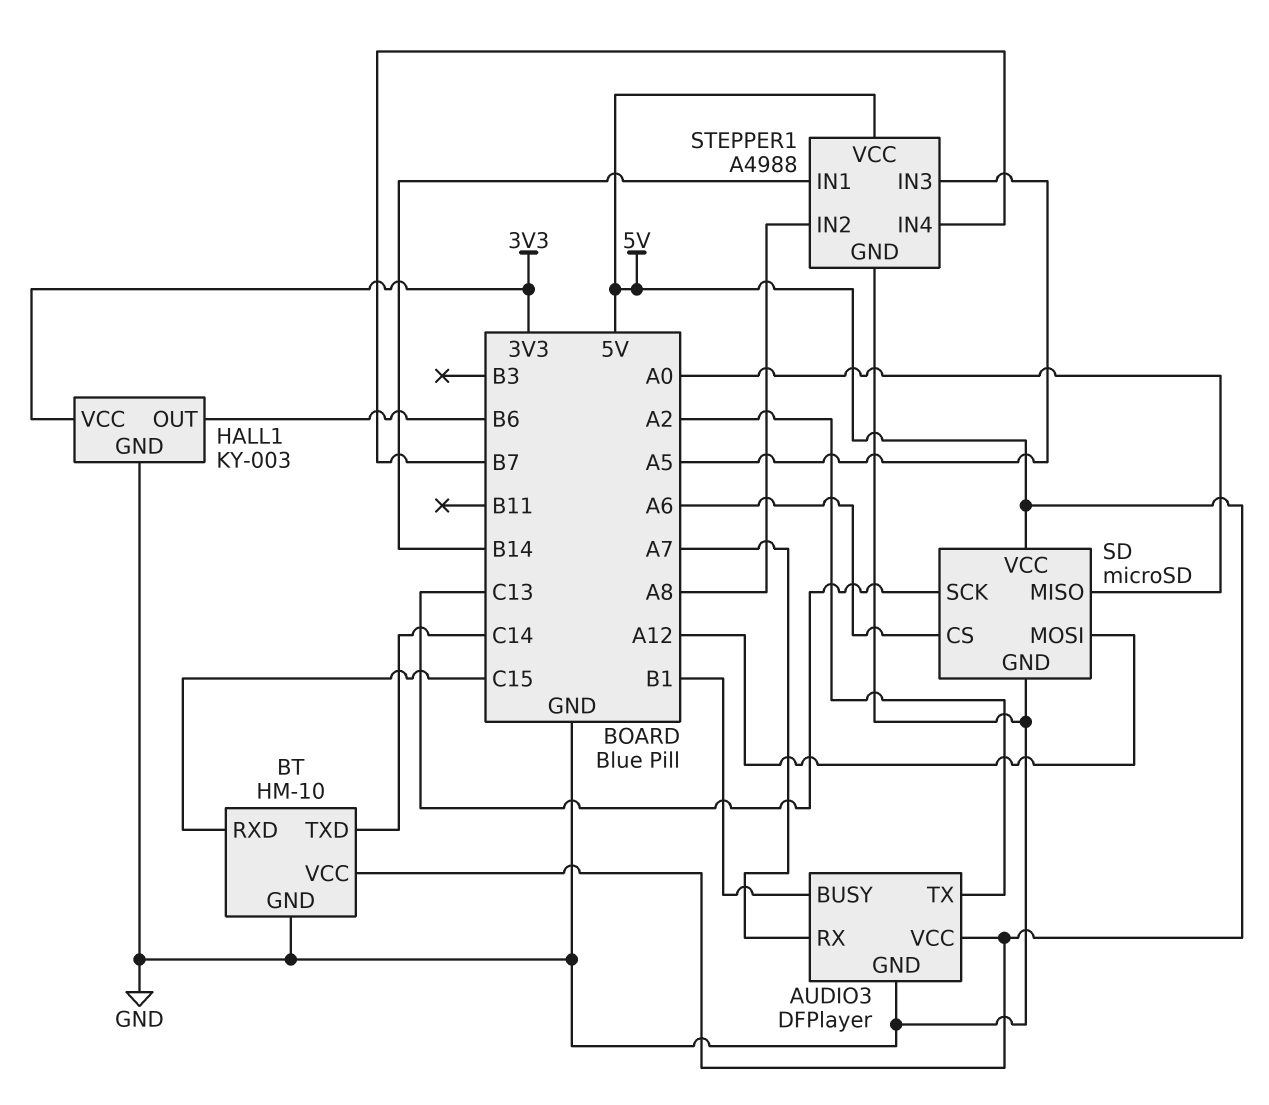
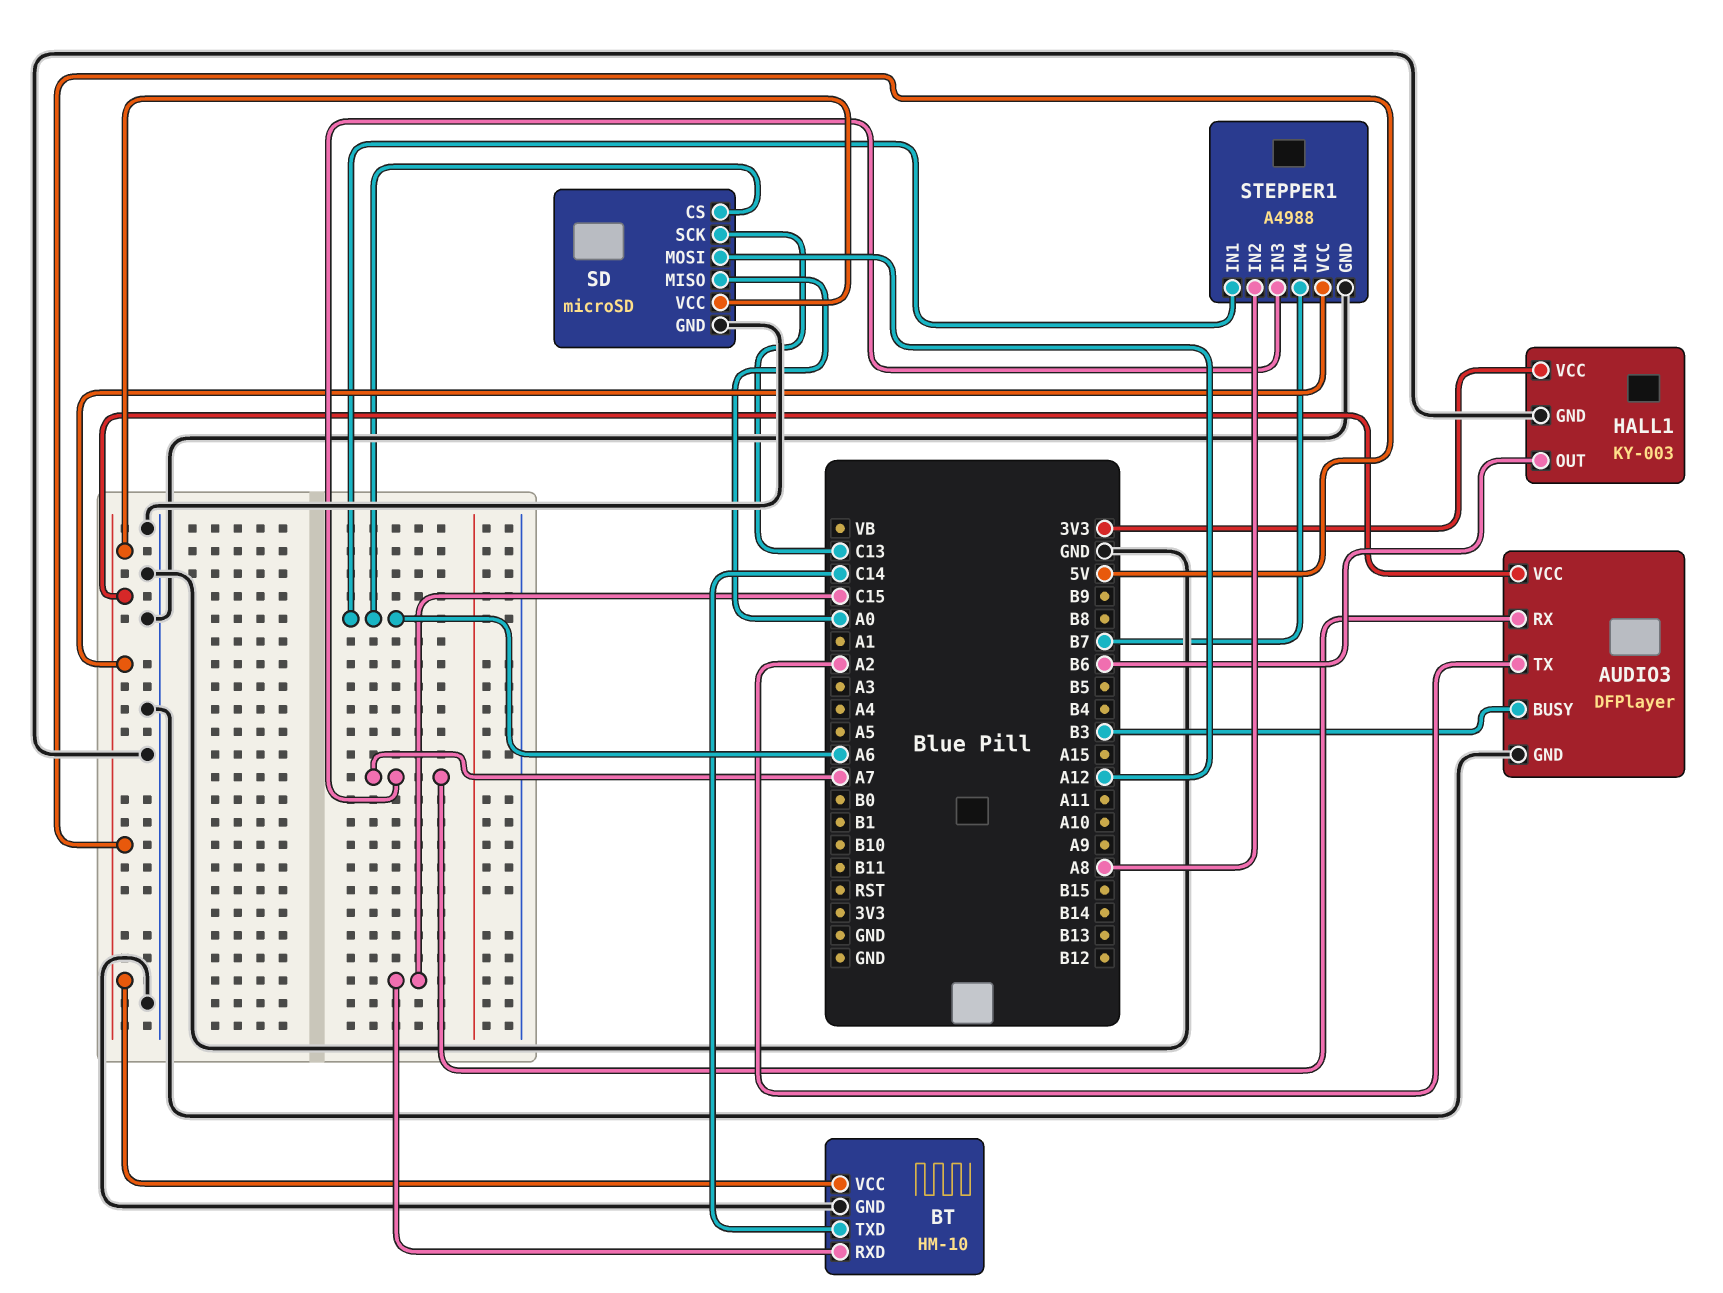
AUDIO3 pin BUSY: B1 -> B3
STEPPER1 pin IN1: B14 -> A6
STEPPER1 pin IN3: A5 -> A7

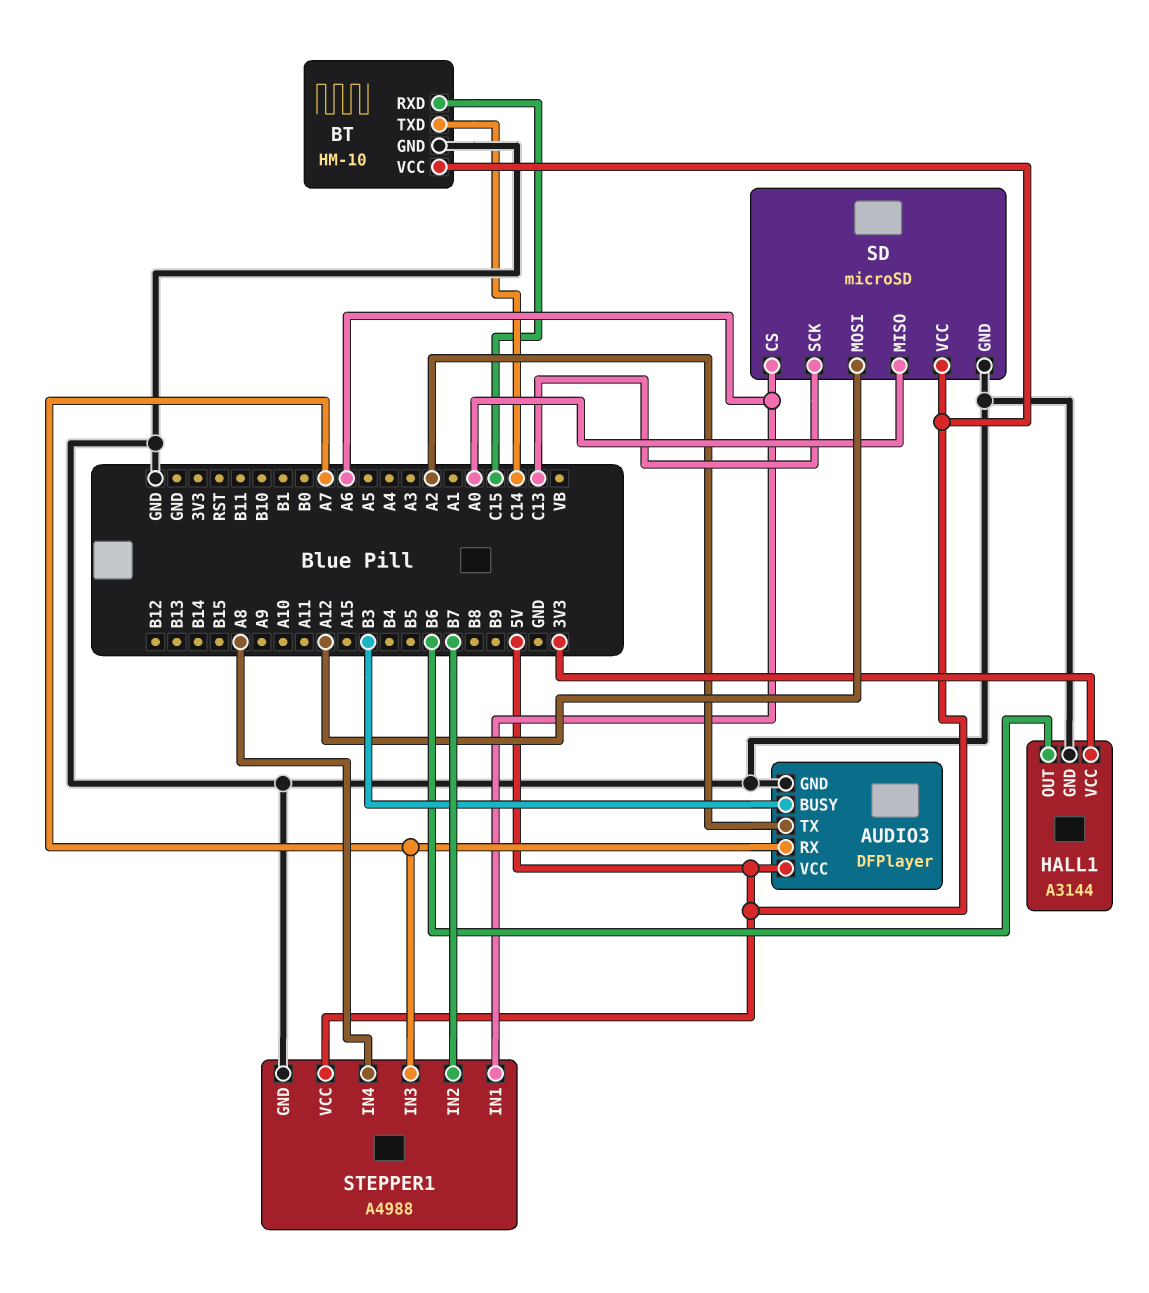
HALL1: KY-003 -> A3144
STEPPER1 pin IN2: A8 -> B7
STEPPER1 pin IN4: B7 -> A8

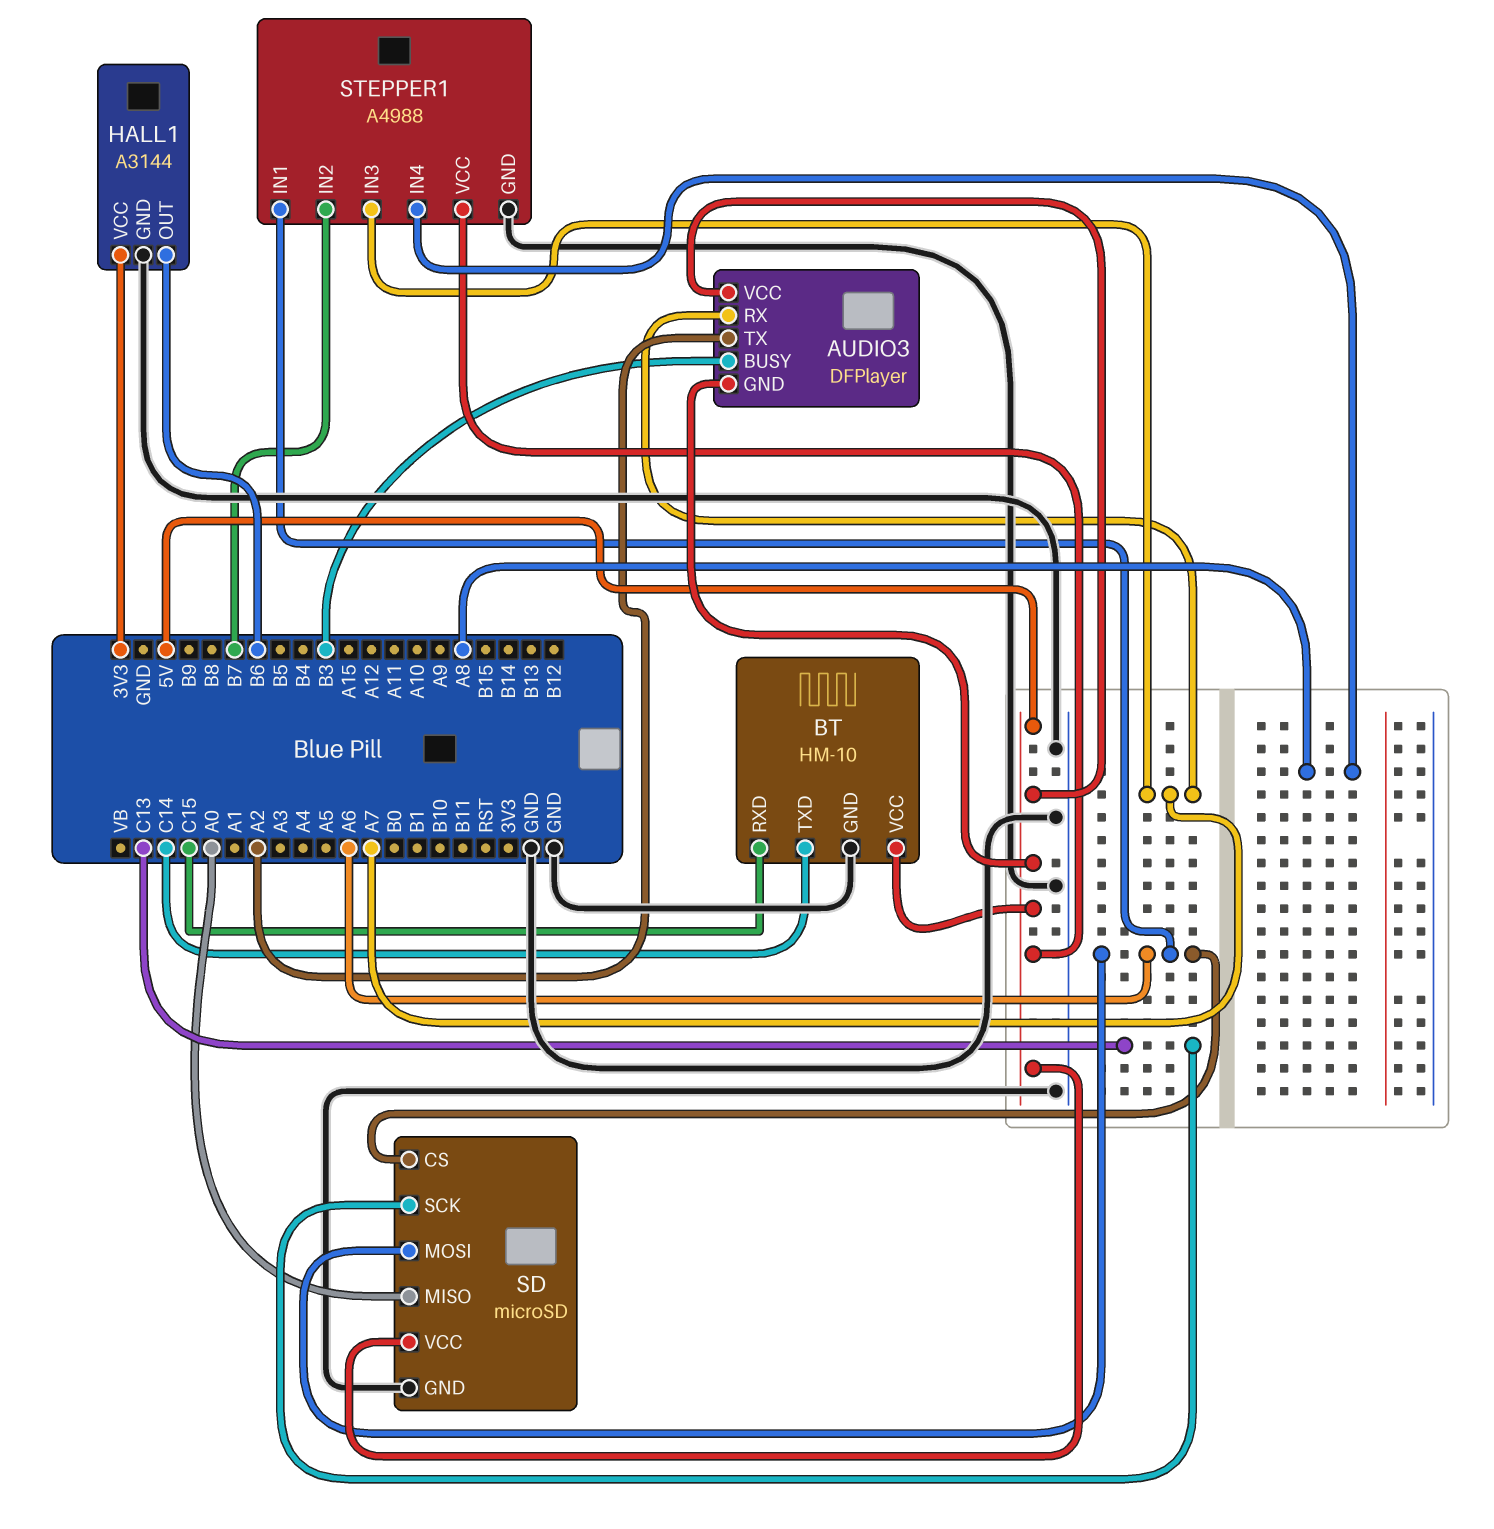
AUDIO3 pin GND: GND -> 5V
SD pin MOSI: A12 -> A6

